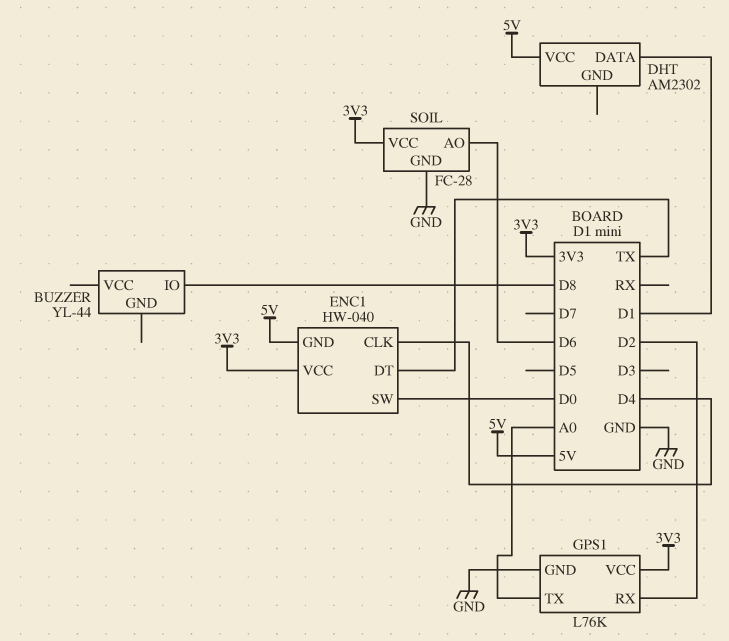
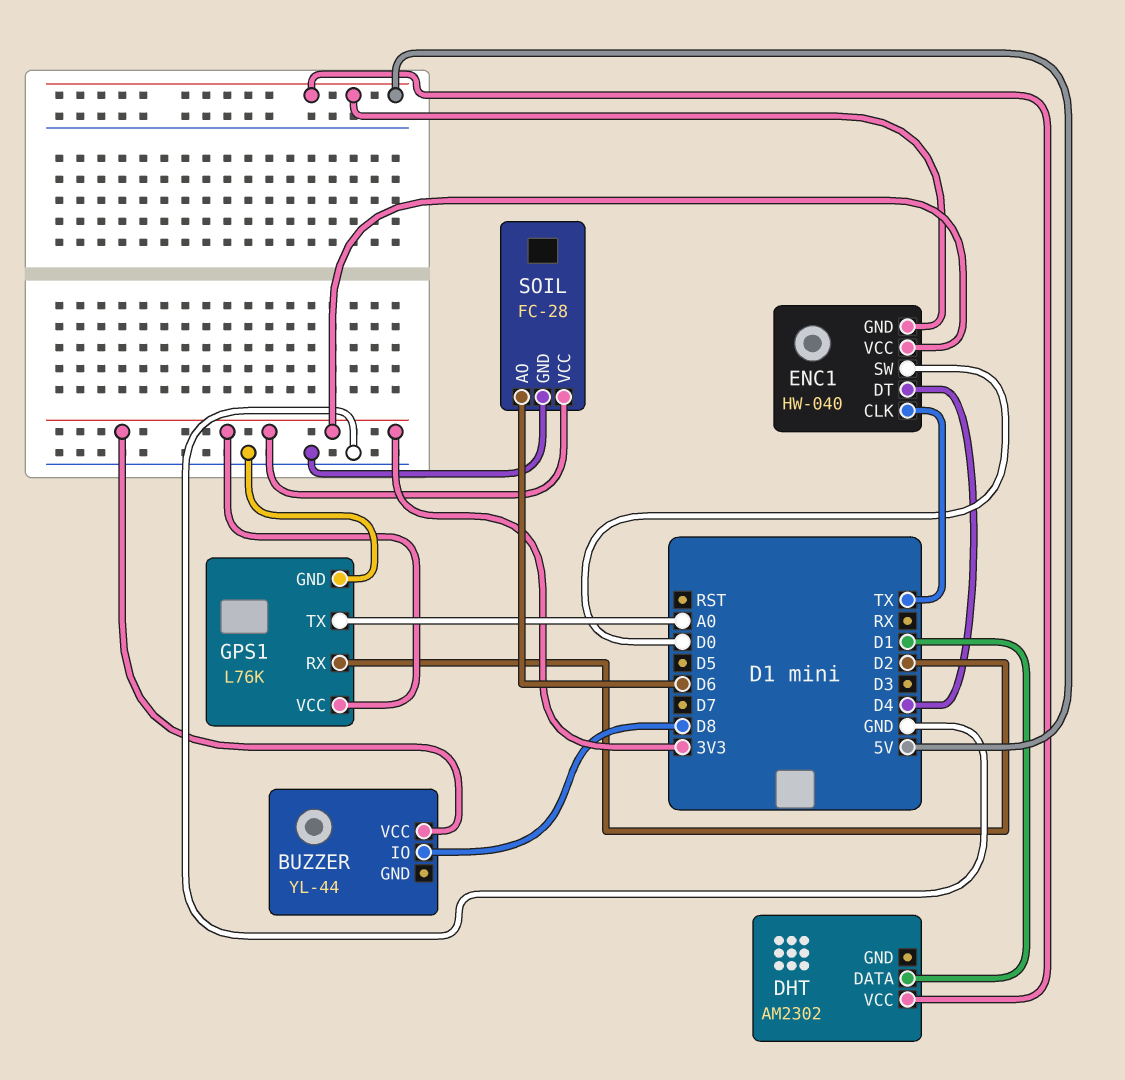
BUZZER pin VCC: none -> 3V3
ENC1 pin CLK: D4 -> TX
ENC1 pin DT: TX -> D4

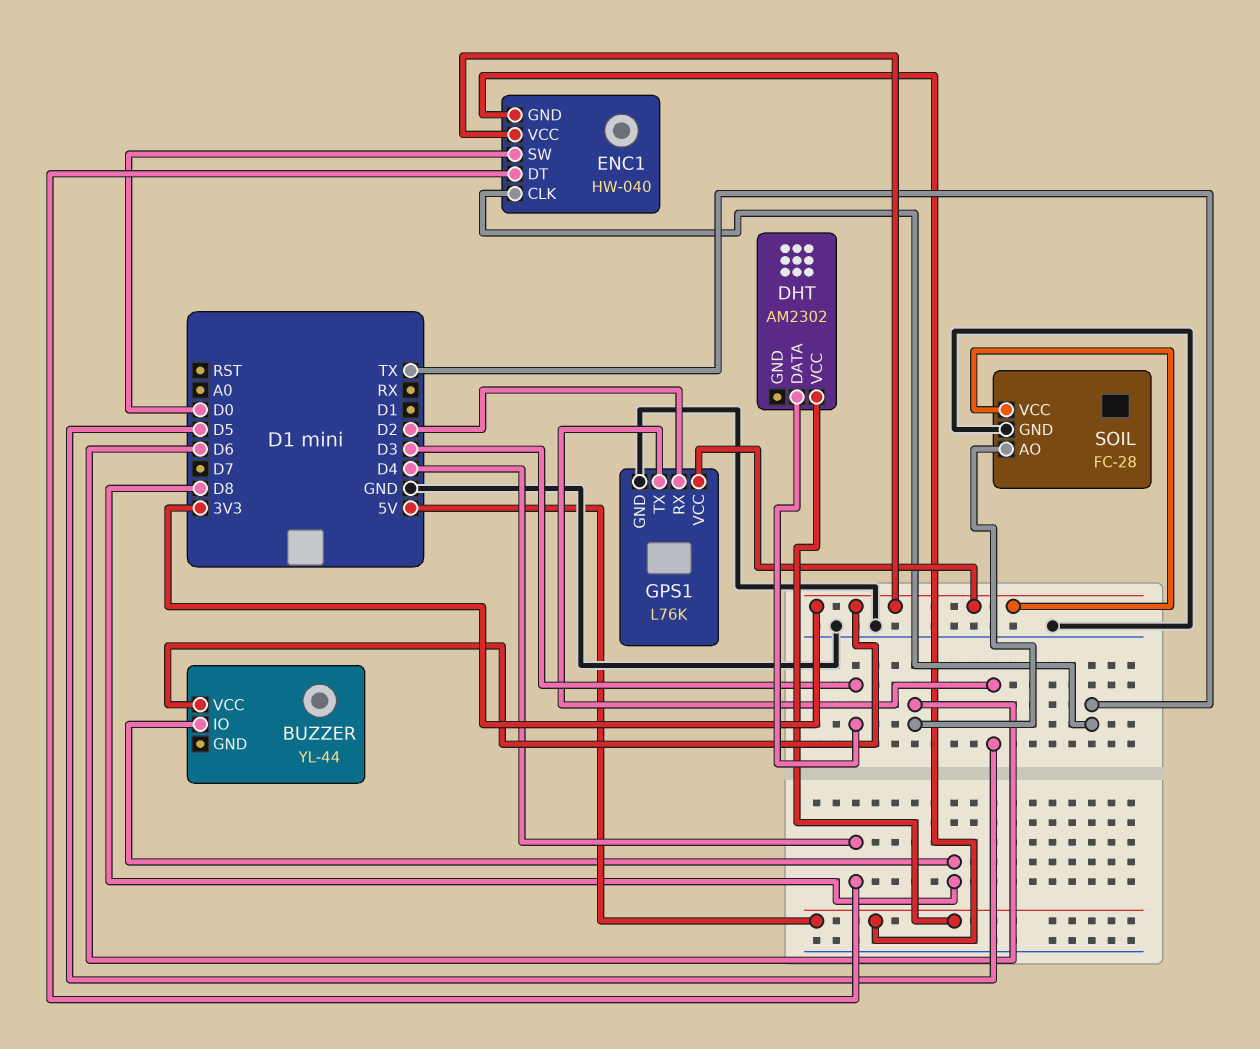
DHT pin DATA: D1 -> D3
GPS1 pin TX: A0 -> D5

